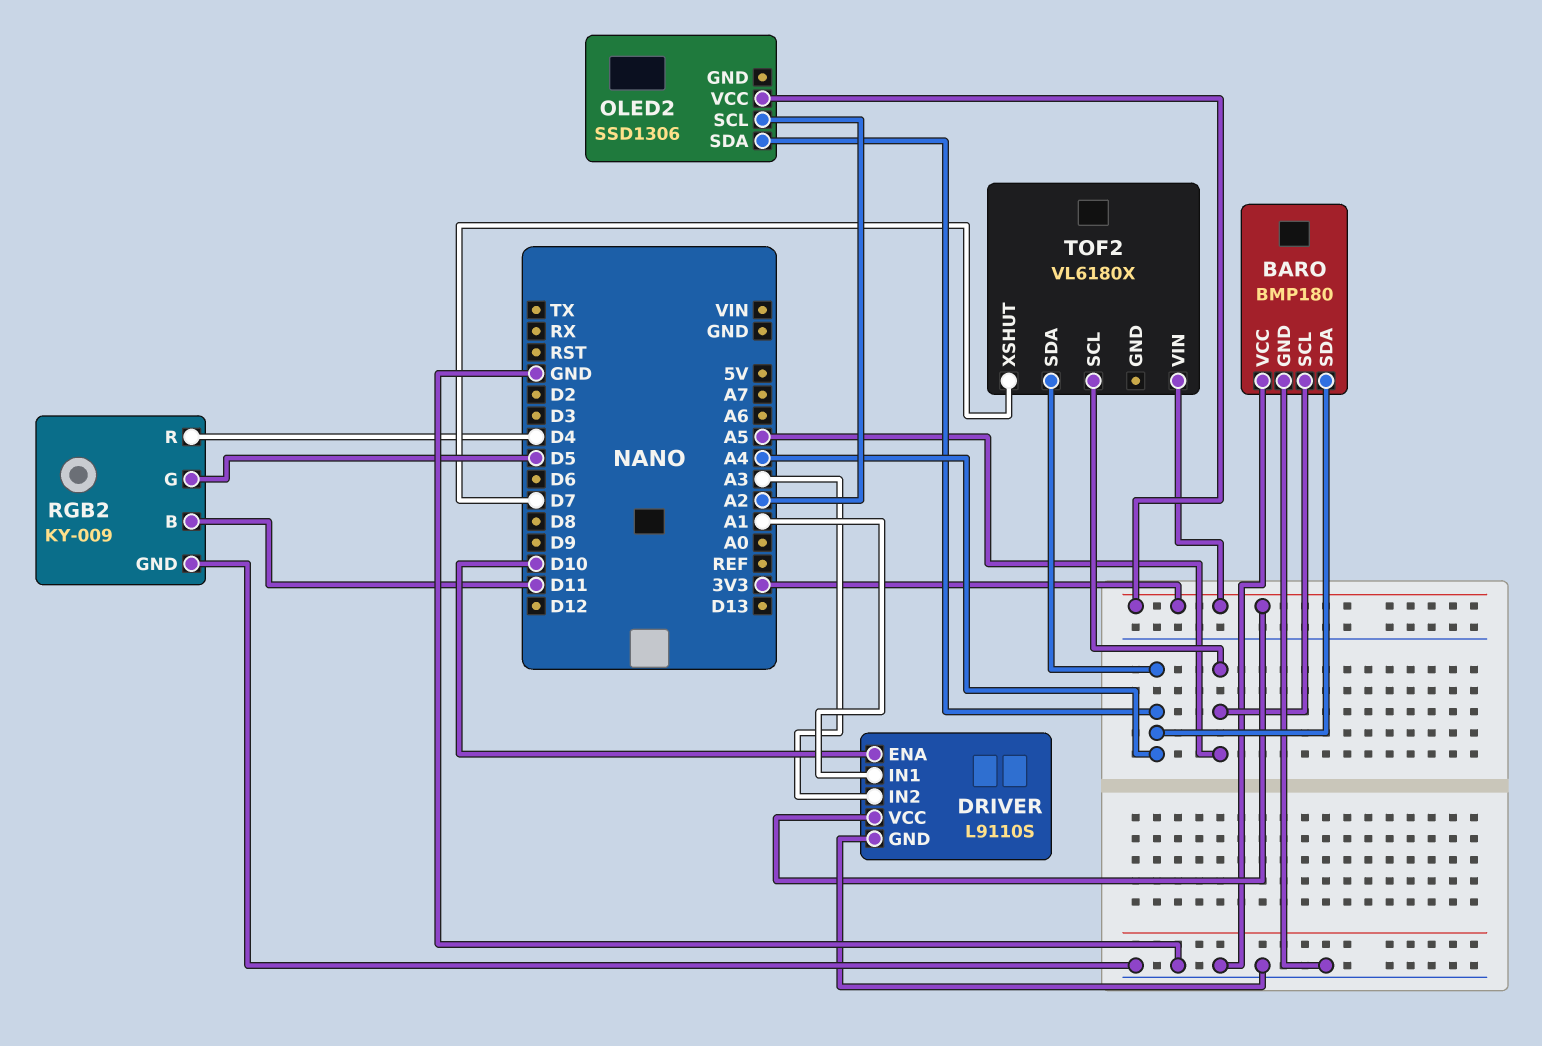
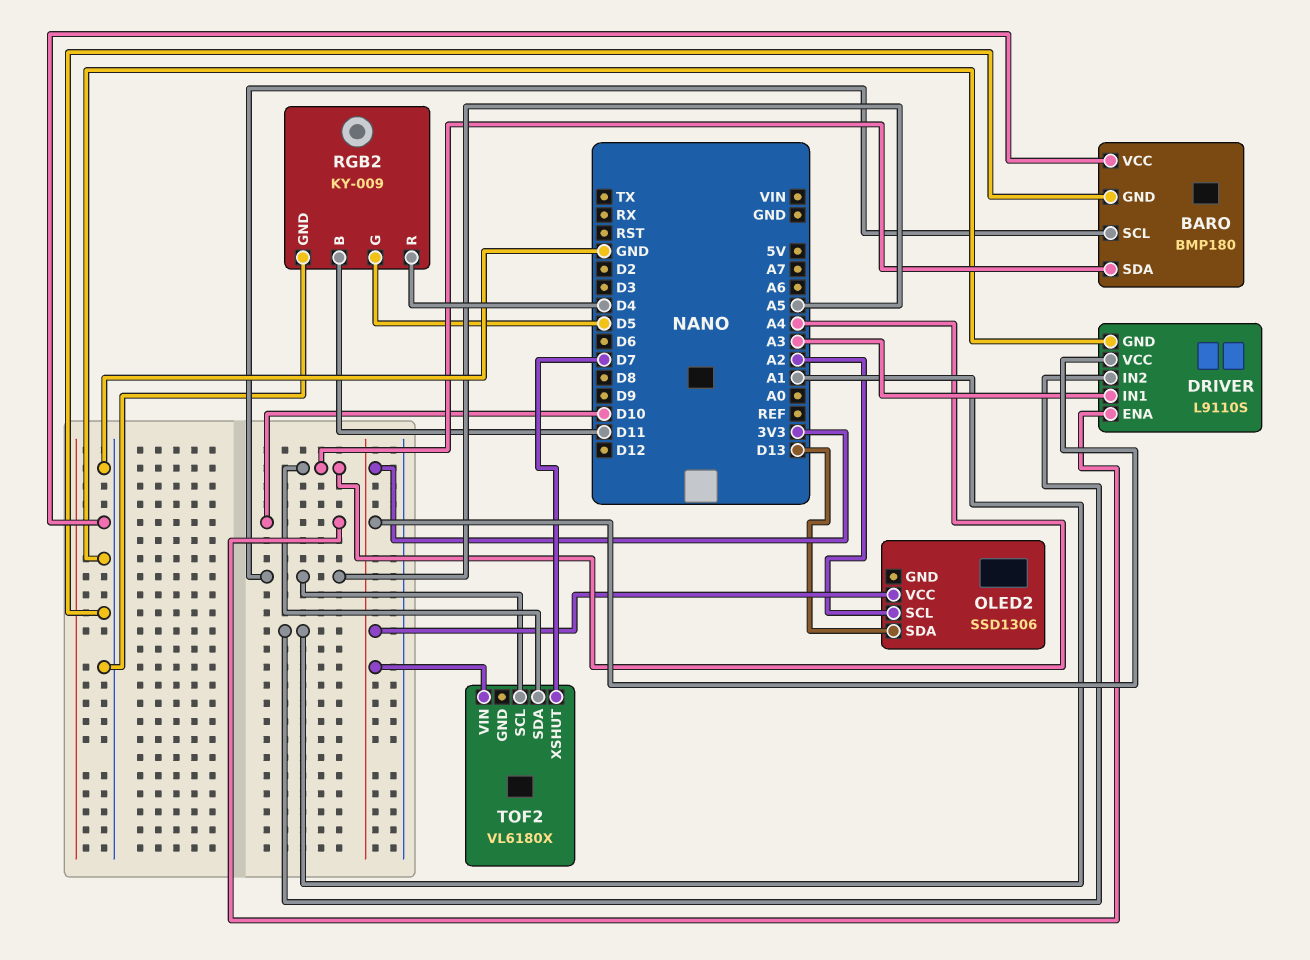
DRIVER pin IN1: A1 -> A3
DRIVER pin IN2: A3 -> A1
OLED2 pin SDA: A4 -> D13

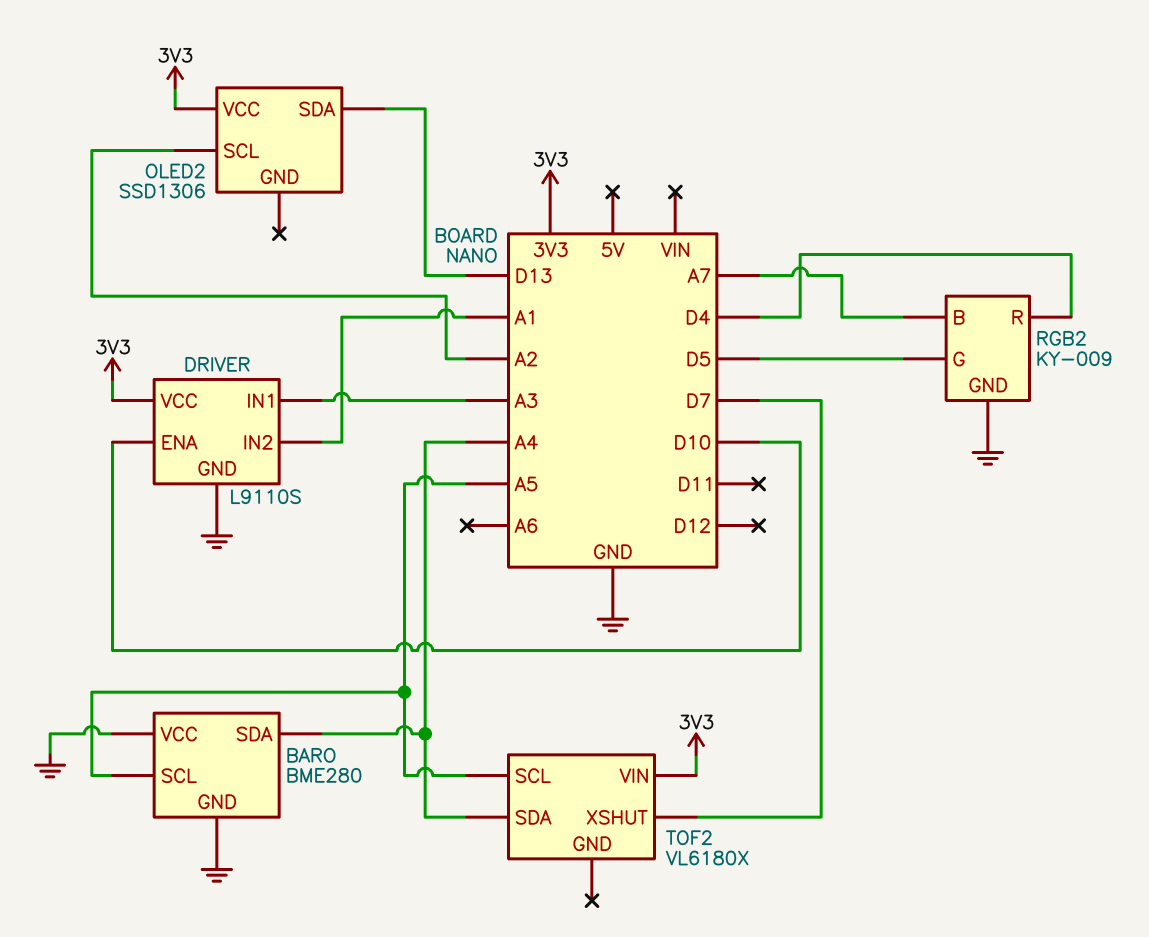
BARO: BMP180 -> BME280
RGB2 pin B: D11 -> A7

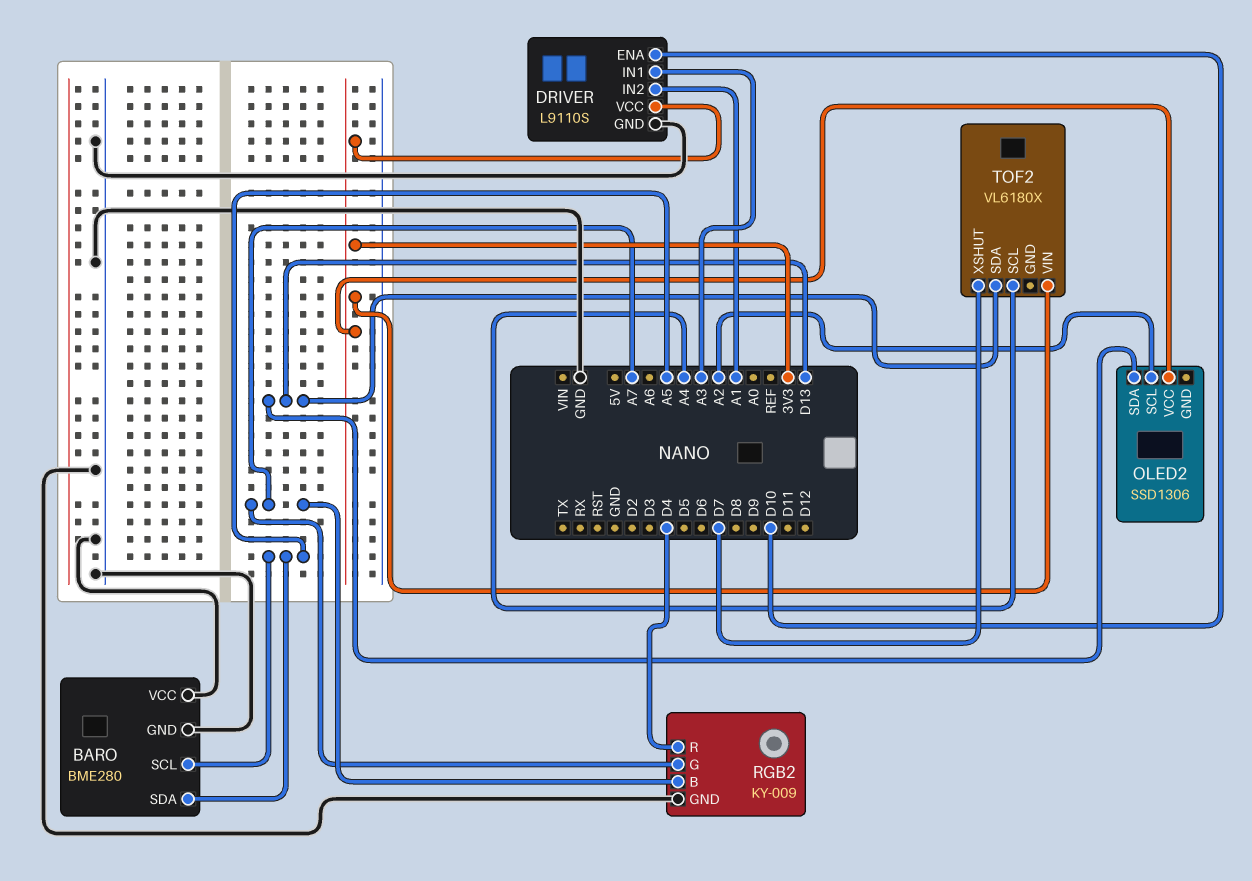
BARO pin SDA: A4 -> A5
RGB2 pin G: D5 -> A7
TOF2 pin SCL: A5 -> A4
TOF2 pin SDA: A4 -> D13

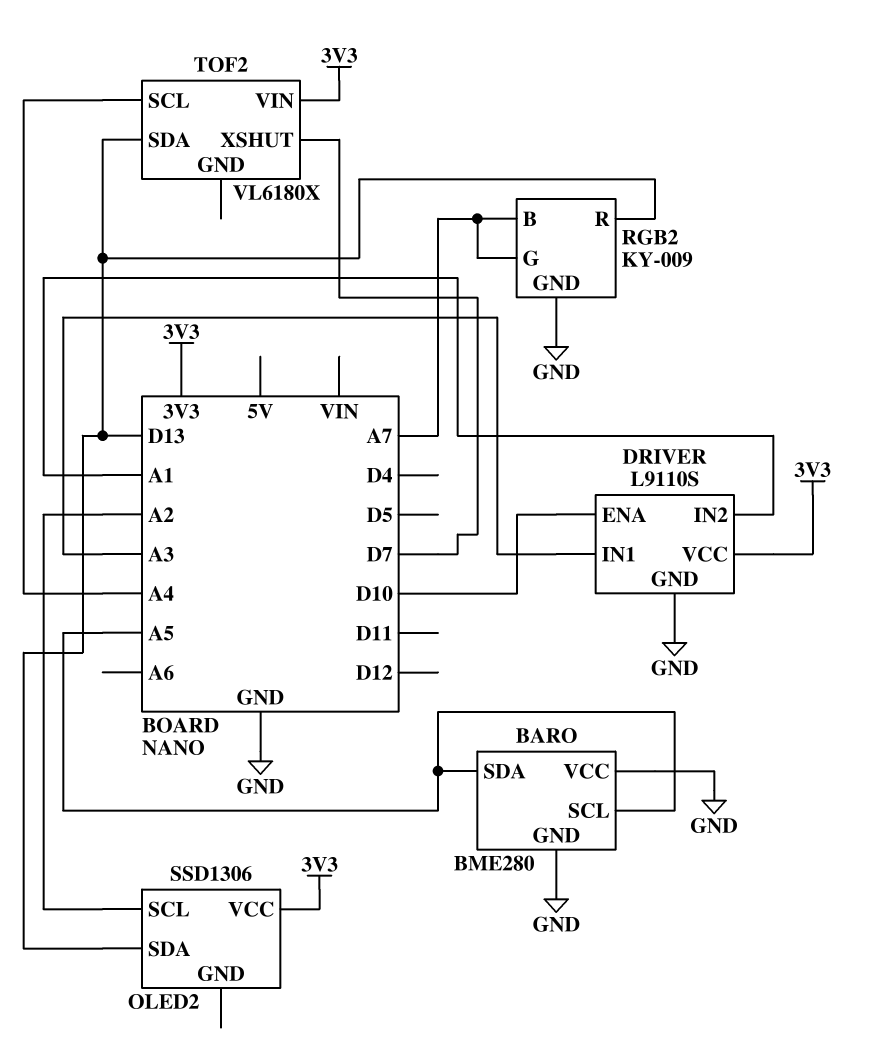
RGB2 pin R: D4 -> D13

